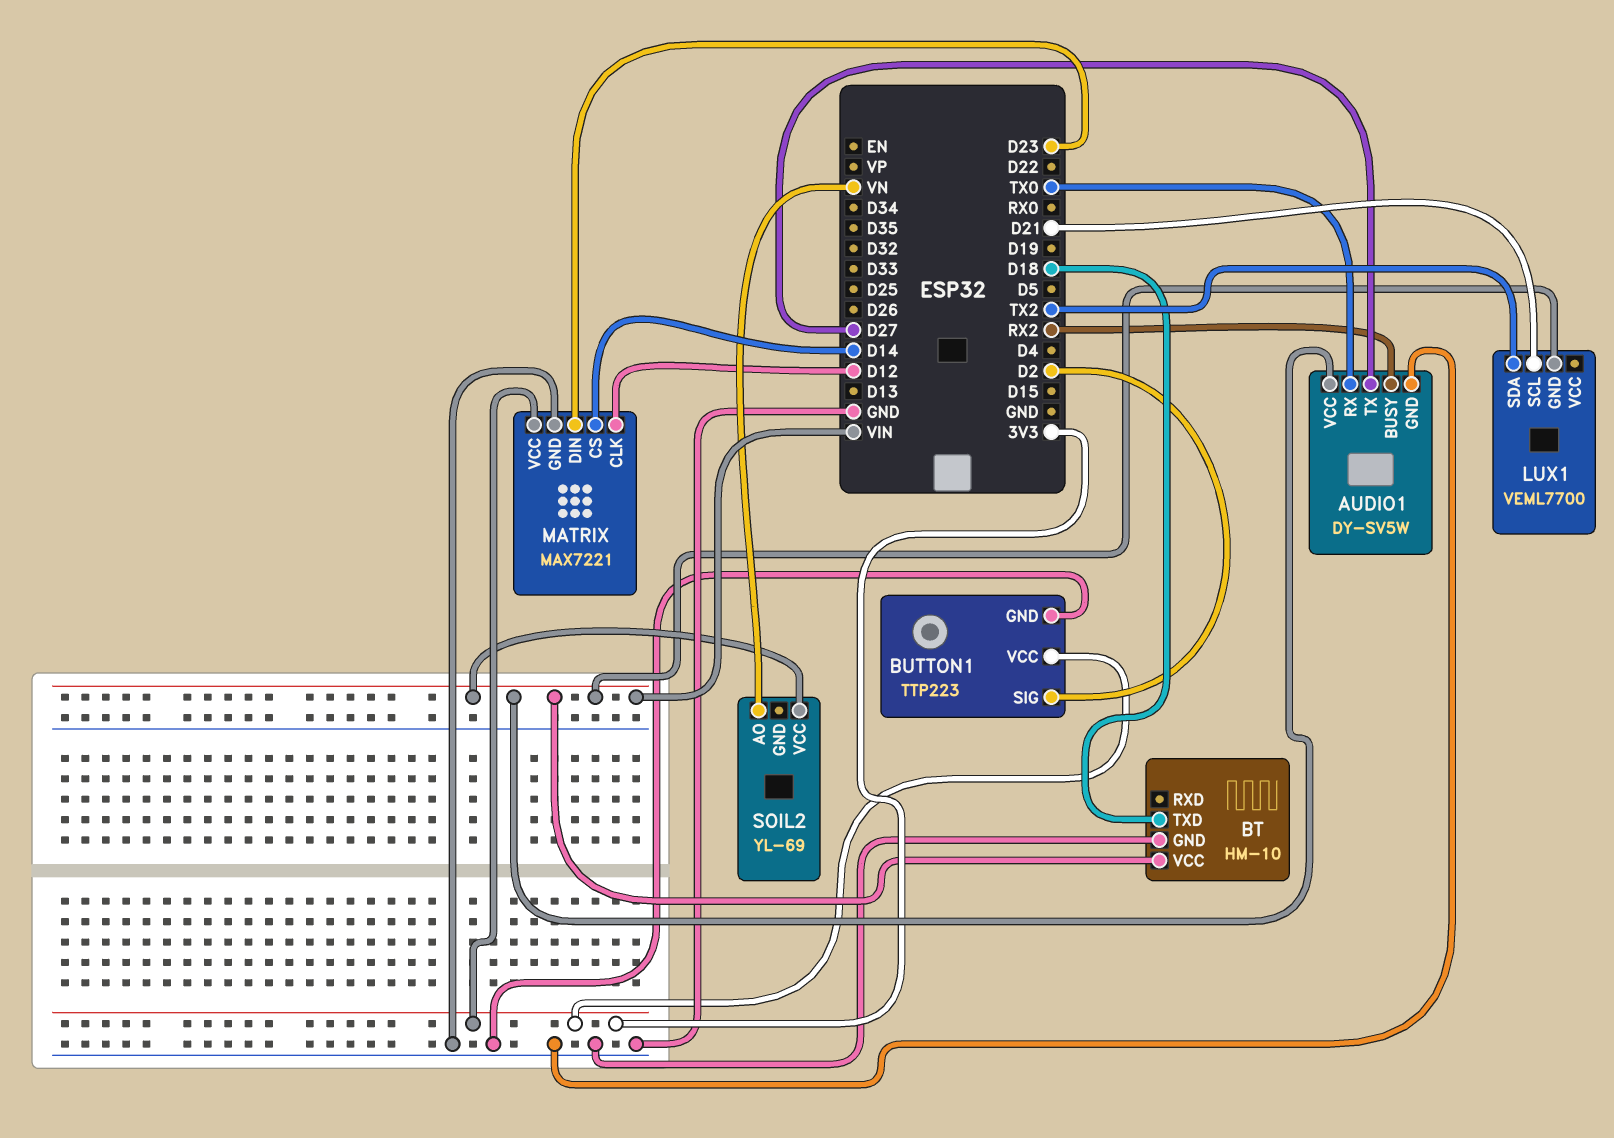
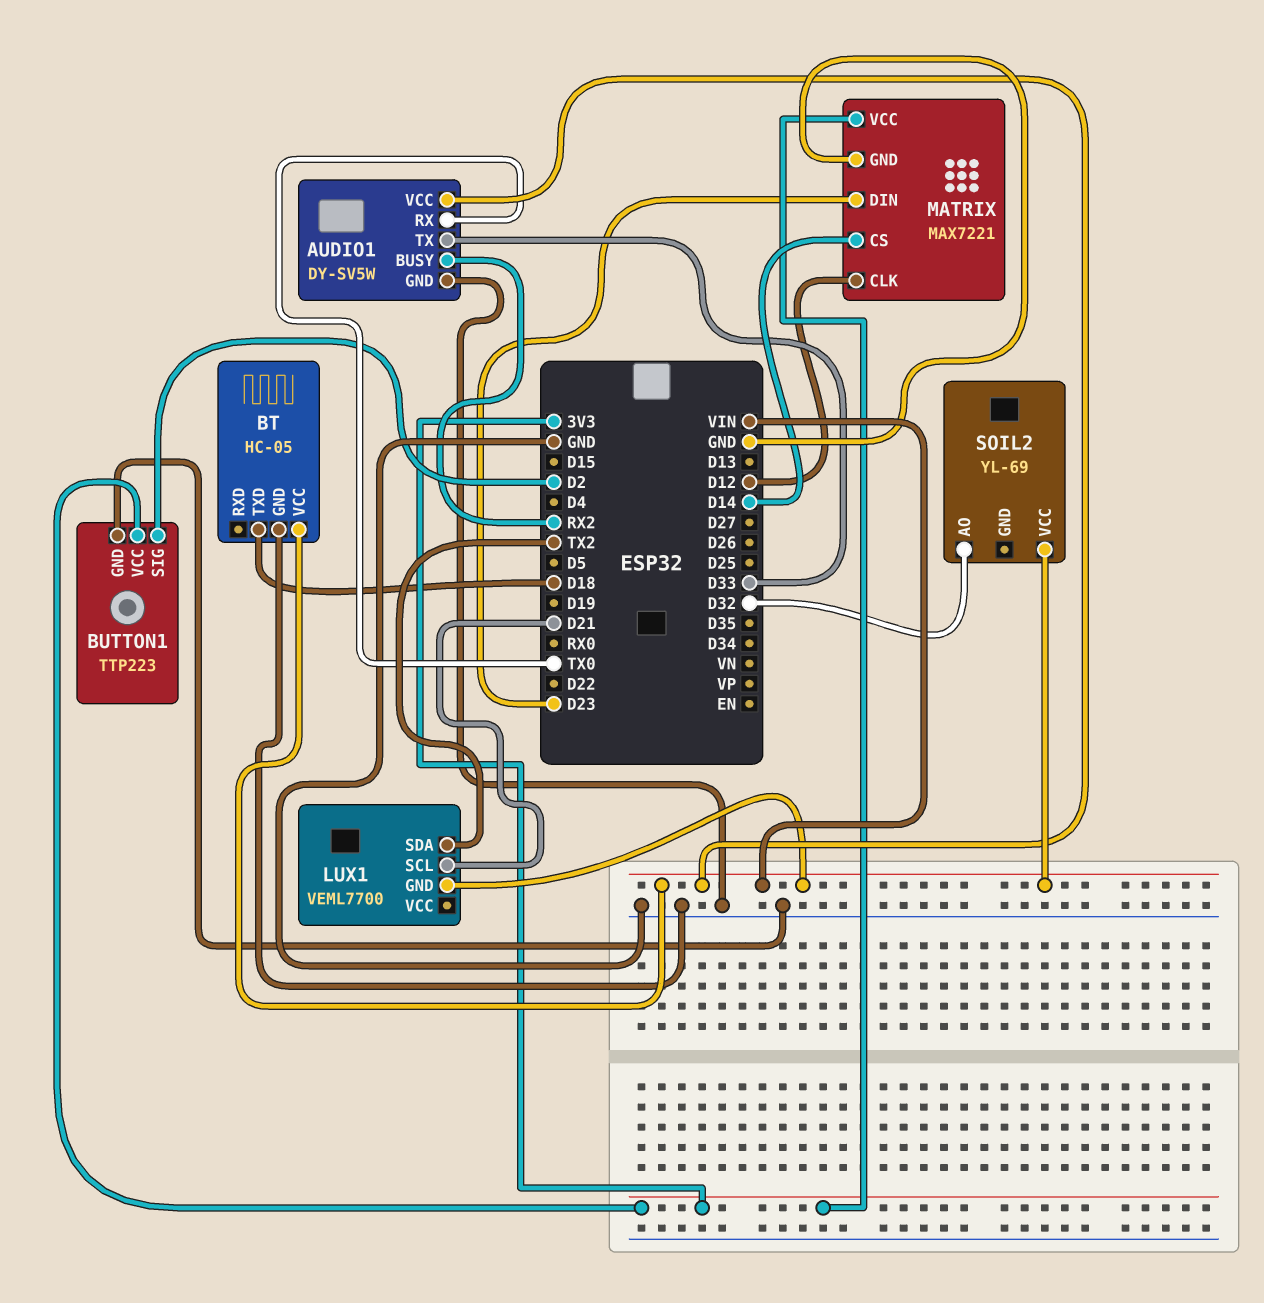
AUDIO1 pin TX: D27 -> D33
BT: HM-10 -> HC-05
SOIL2 pin AO: VN -> D32

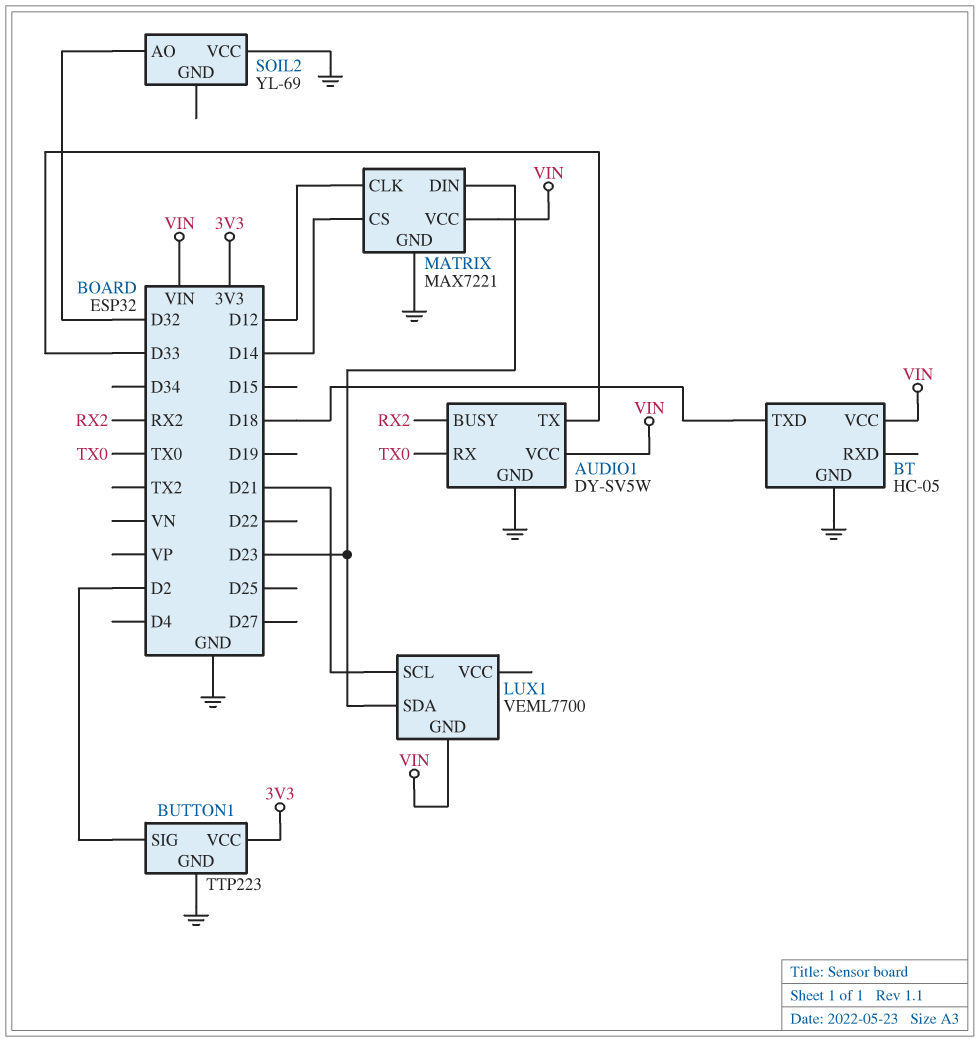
LUX1 pin SDA: TX2 -> D23
MATRIX pin VCC: 3V3 -> VIN
SOIL2 pin VCC: VIN -> GND

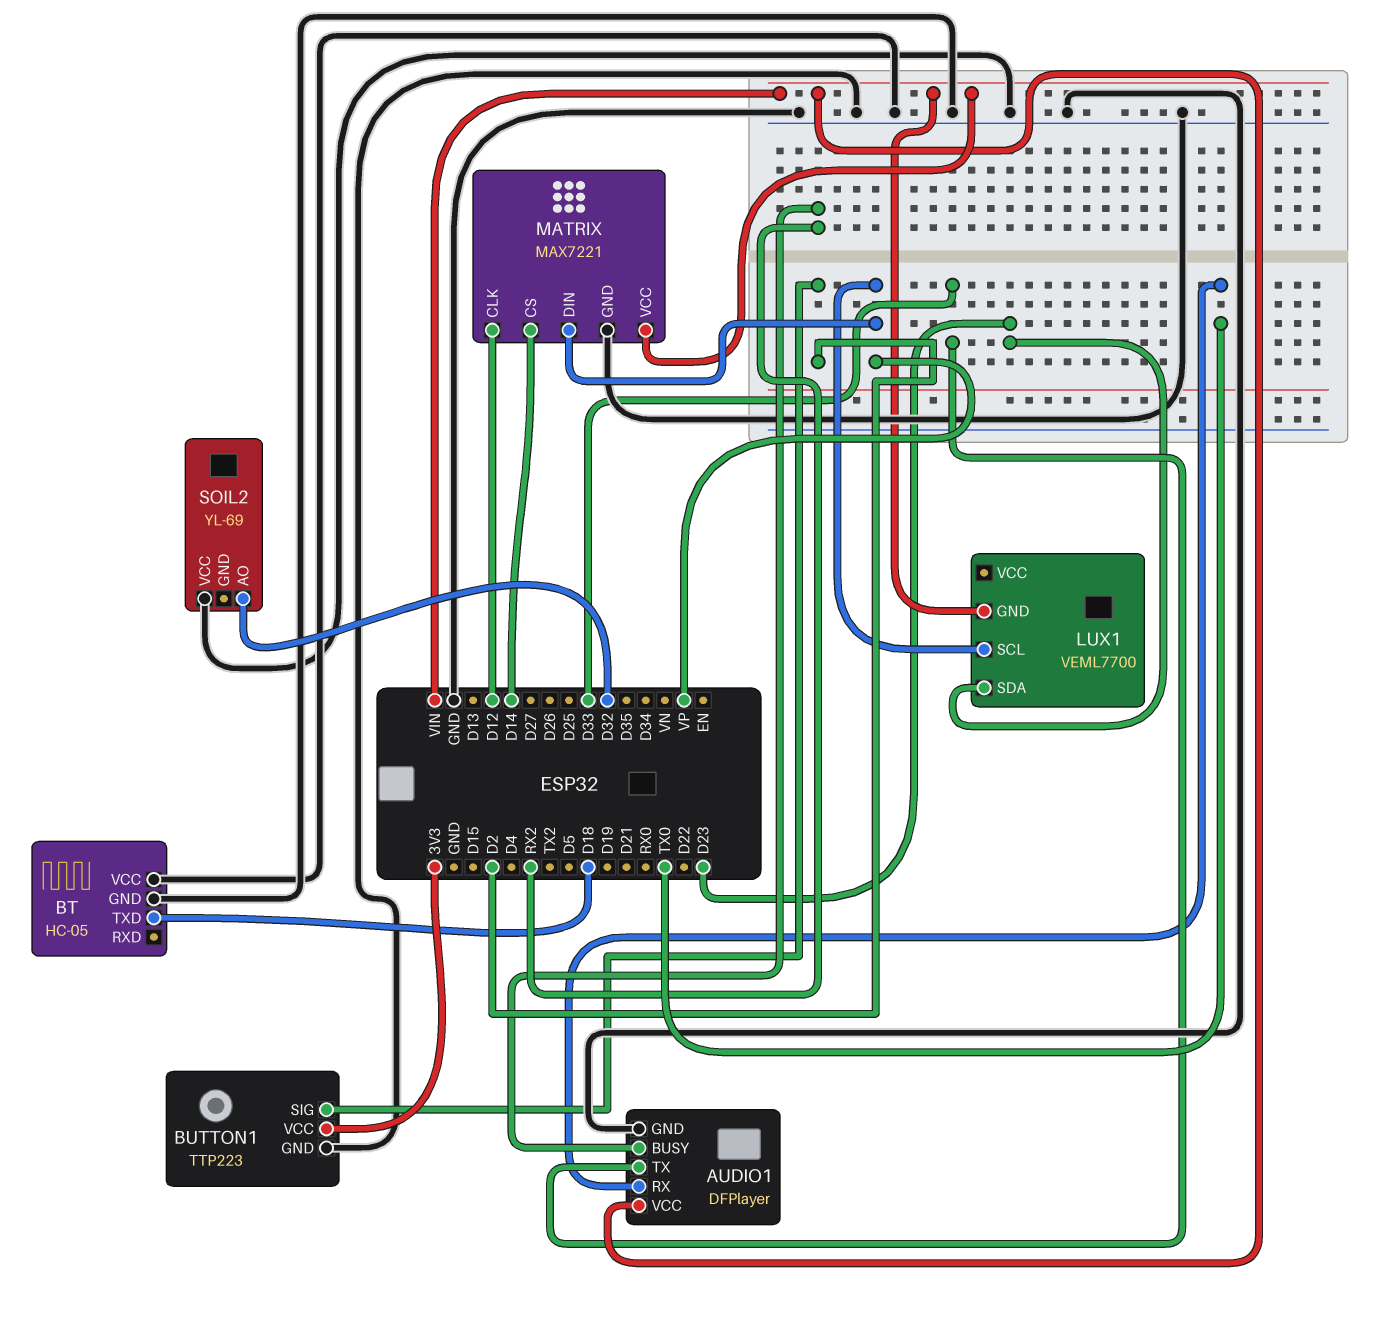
AUDIO1: DY-SV5W -> DFPlayer
BT pin VCC: VIN -> GND
LUX1 pin SCL: D21 -> VP
MATRIX pin DIN: D23 -> VP

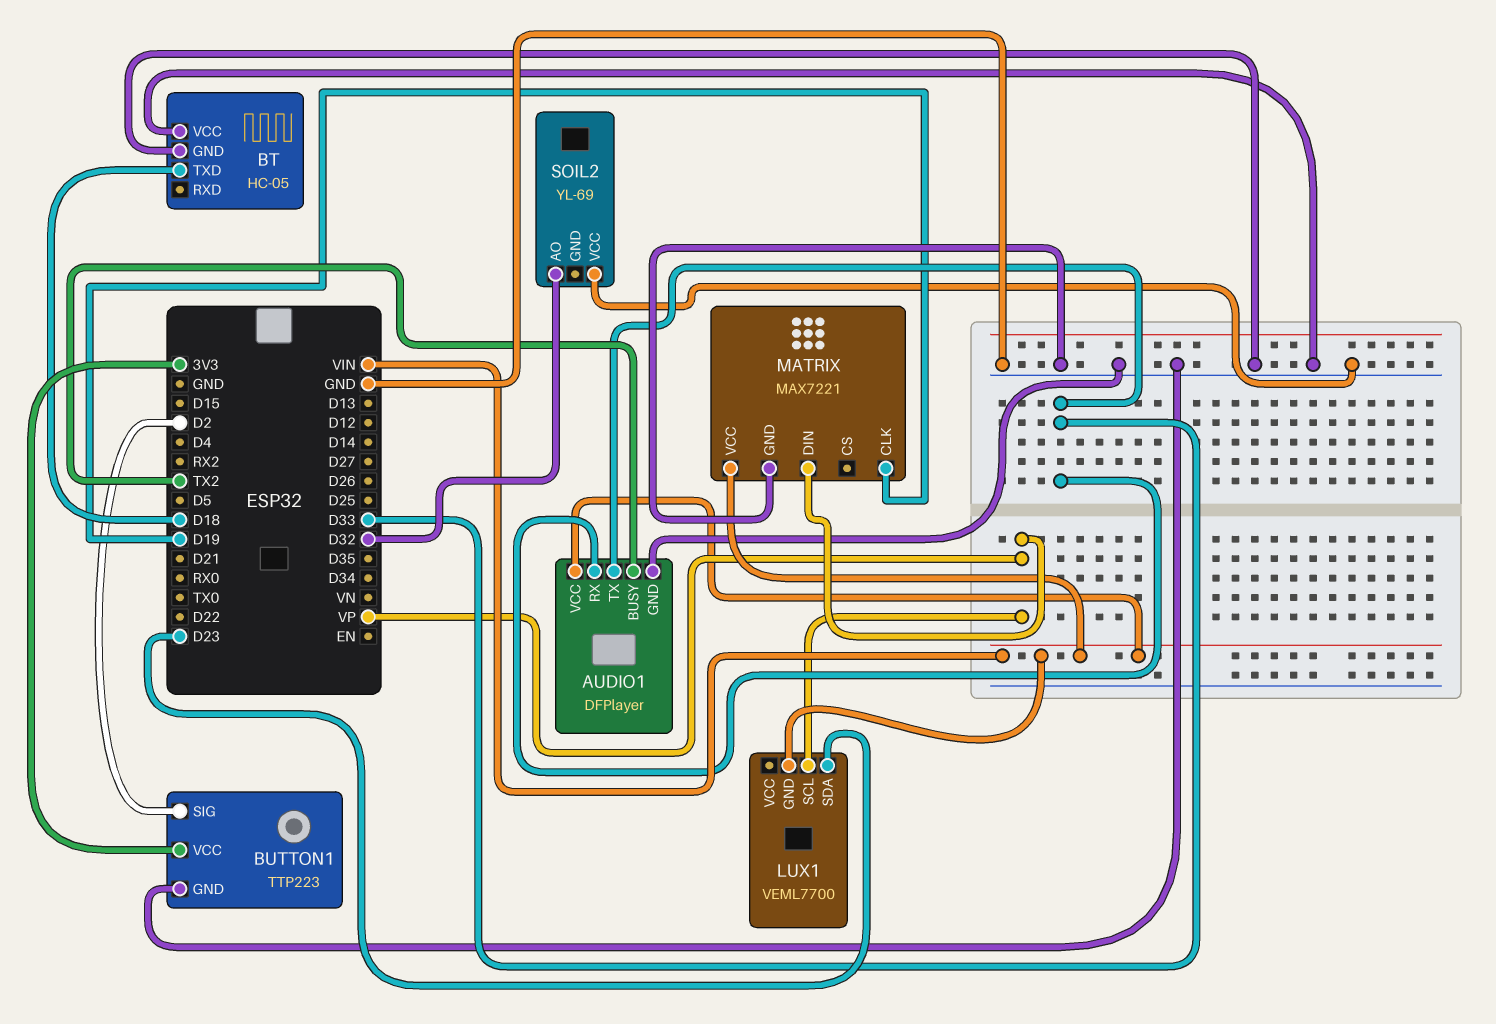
AUDIO1 pin BUSY: RX2 -> TX2
AUDIO1 pin RX: TX0 -> D33
MATRIX pin CLK: D12 -> D19
MATRIX pin CS: D14 -> none

